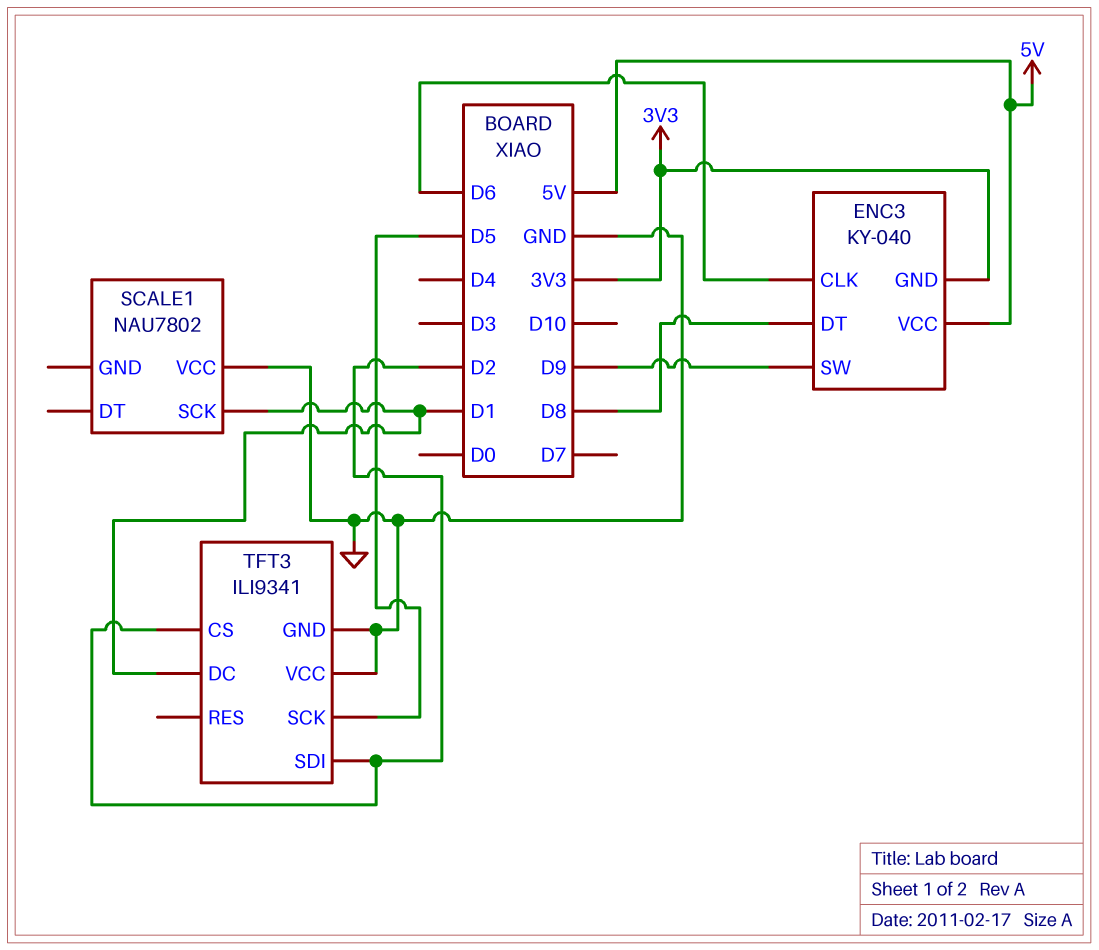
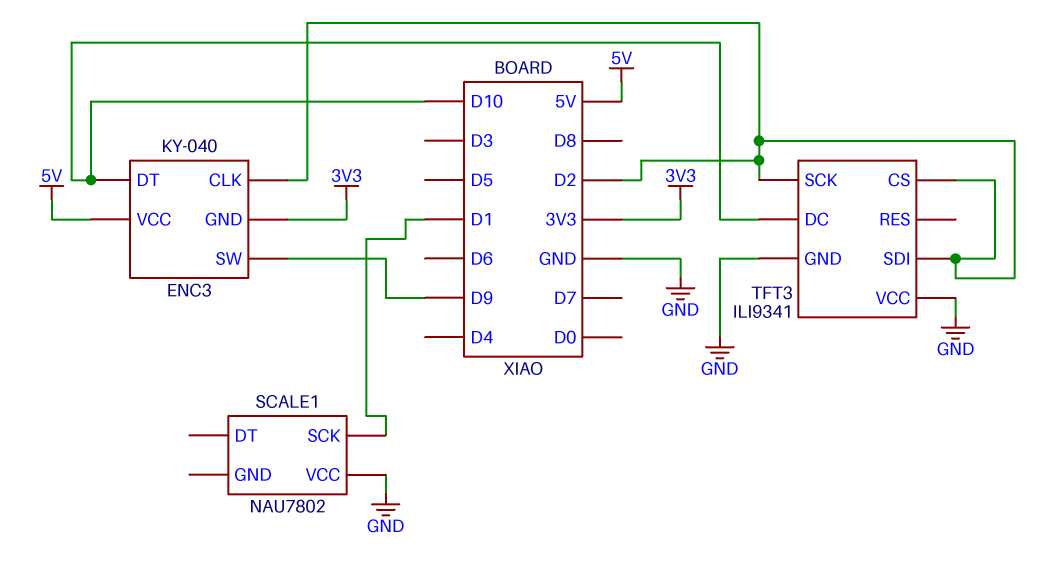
ENC3 pin CLK: D6 -> D2
ENC3 pin DT: D8 -> D10
TFT3 pin DC: D1 -> D10
TFT3 pin SCK: D5 -> D2

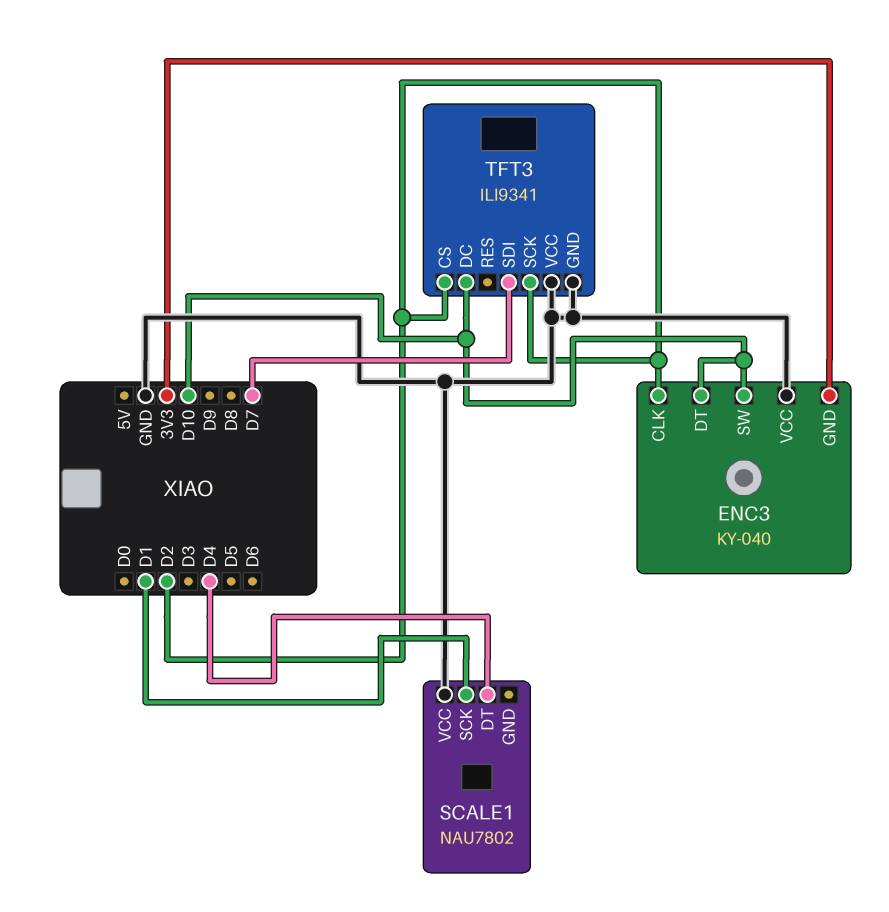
ENC3 pin SW: D9 -> D10
ENC3 pin VCC: 5V -> GND
SCALE1 pin DT: none -> D4
TFT3 pin SDI: D2 -> D7

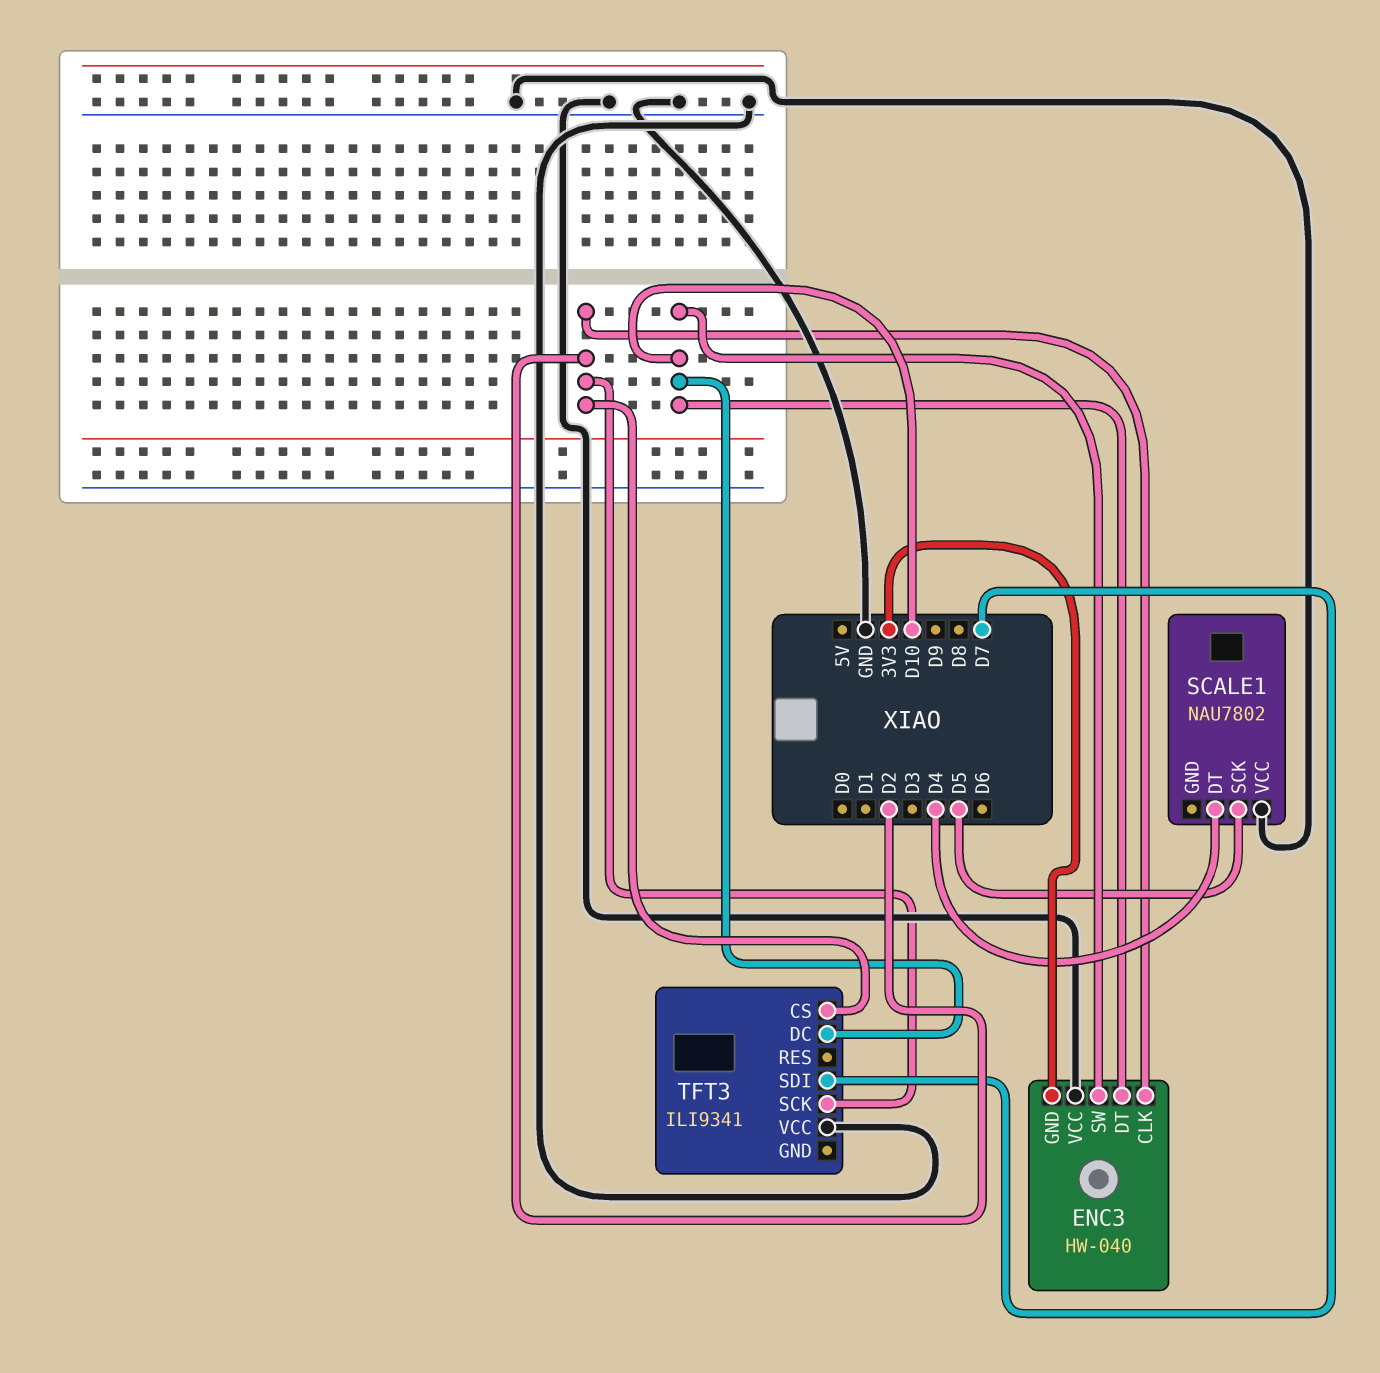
ENC3: KY-040 -> HW-040
SCALE1 pin SCK: D1 -> D5
TFT3 pin GND: GND -> none

